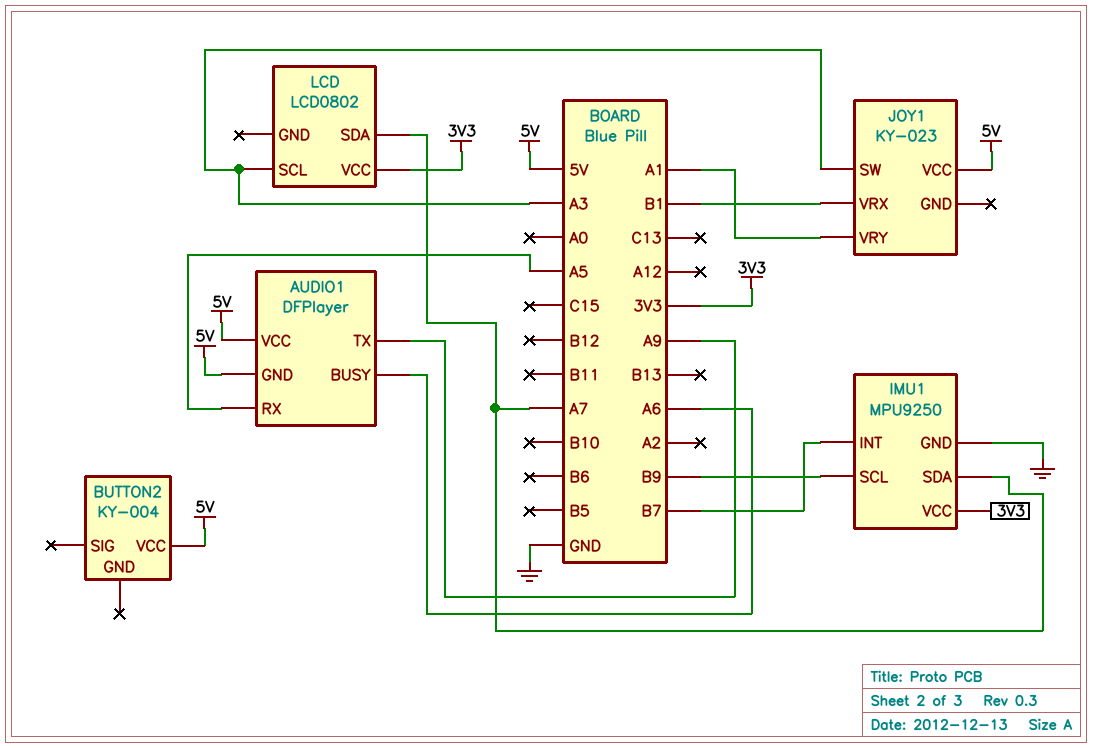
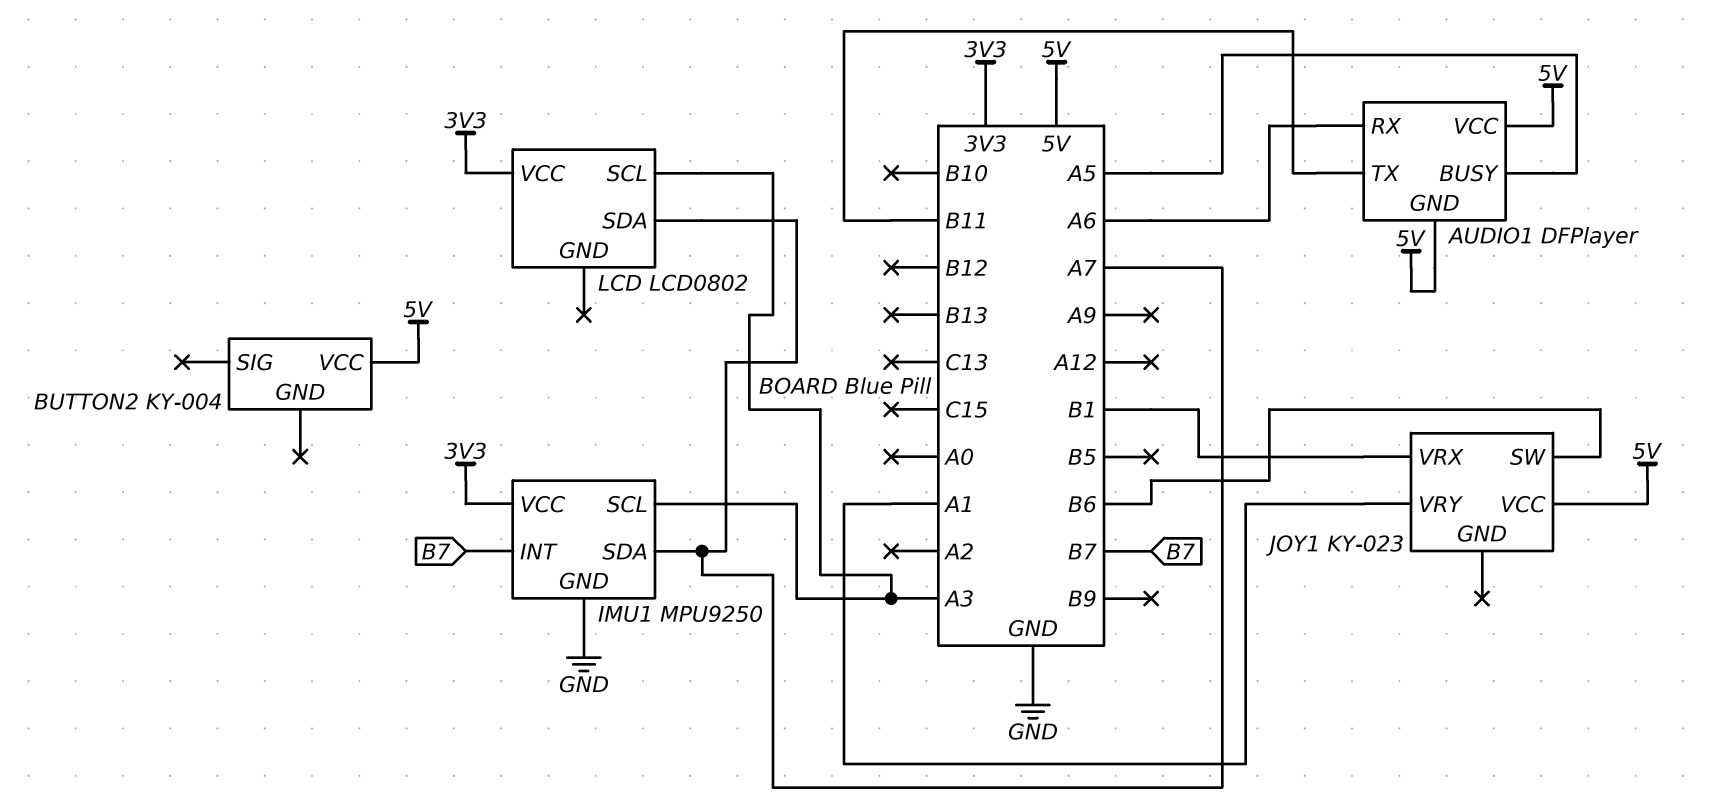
AUDIO1 pin BUSY: A6 -> A5
AUDIO1 pin RX: A5 -> A6
AUDIO1 pin TX: A9 -> B11
IMU1 pin SCL: B9 -> A3
JOY1 pin SW: A3 -> B6

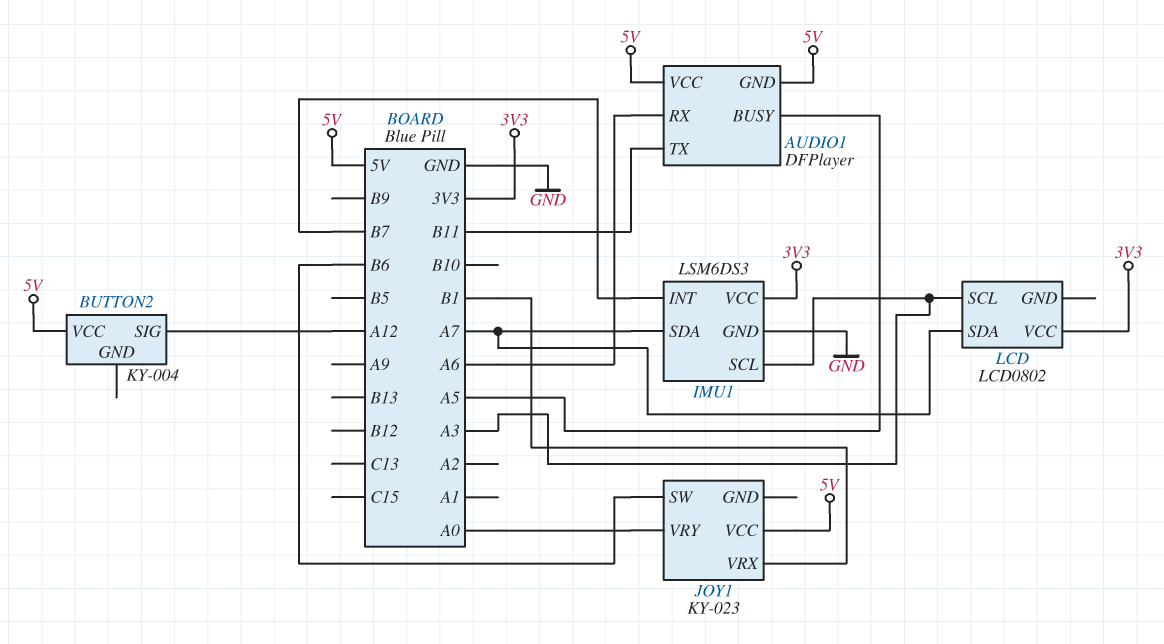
BUTTON2 pin SIG: none -> A12
IMU1: MPU9250 -> LSM6DS3
JOY1 pin VRY: A1 -> A0

